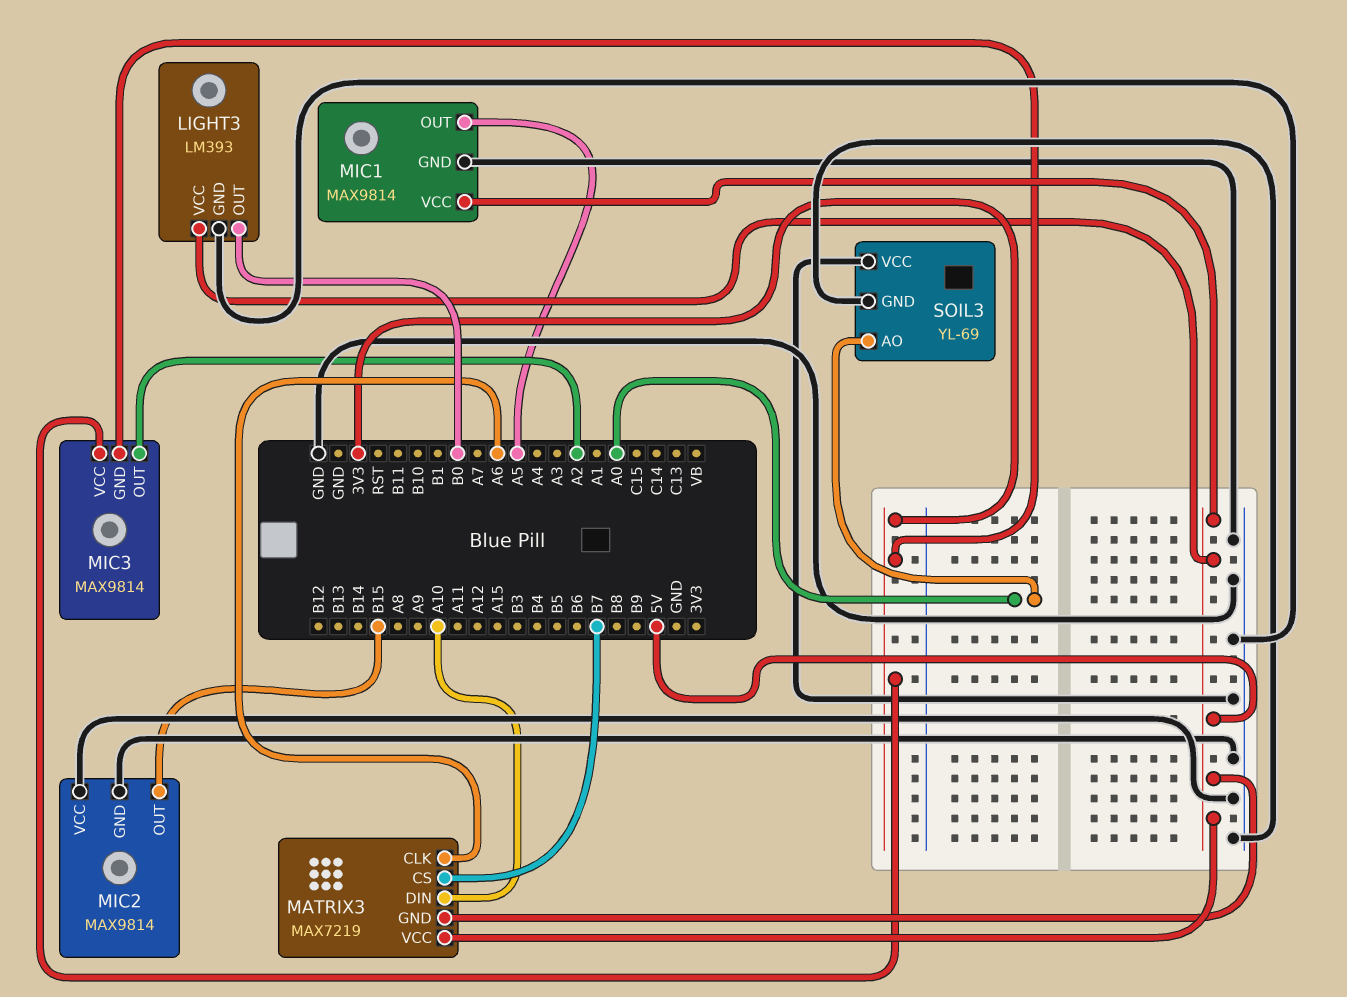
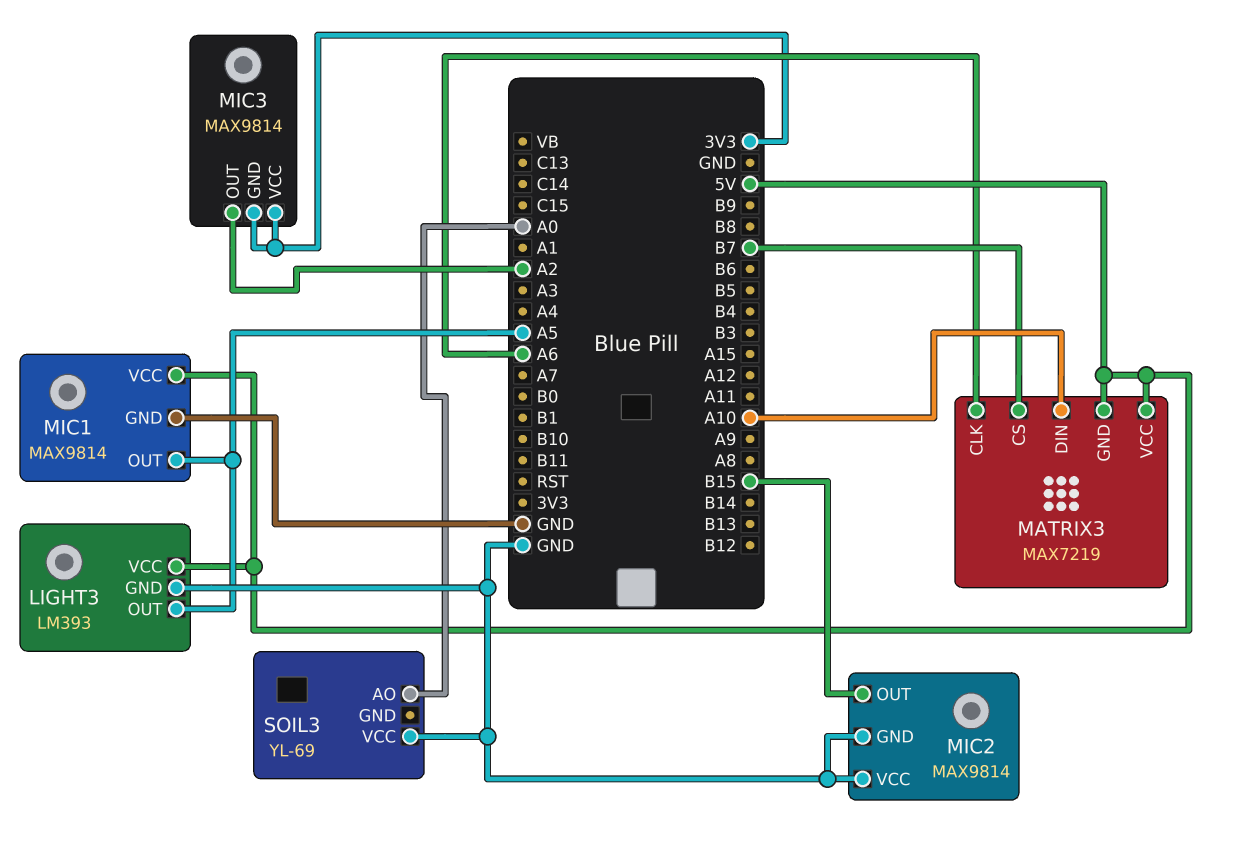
LIGHT3 pin OUT: B0 -> A5
SOIL3 pin GND: GND -> none

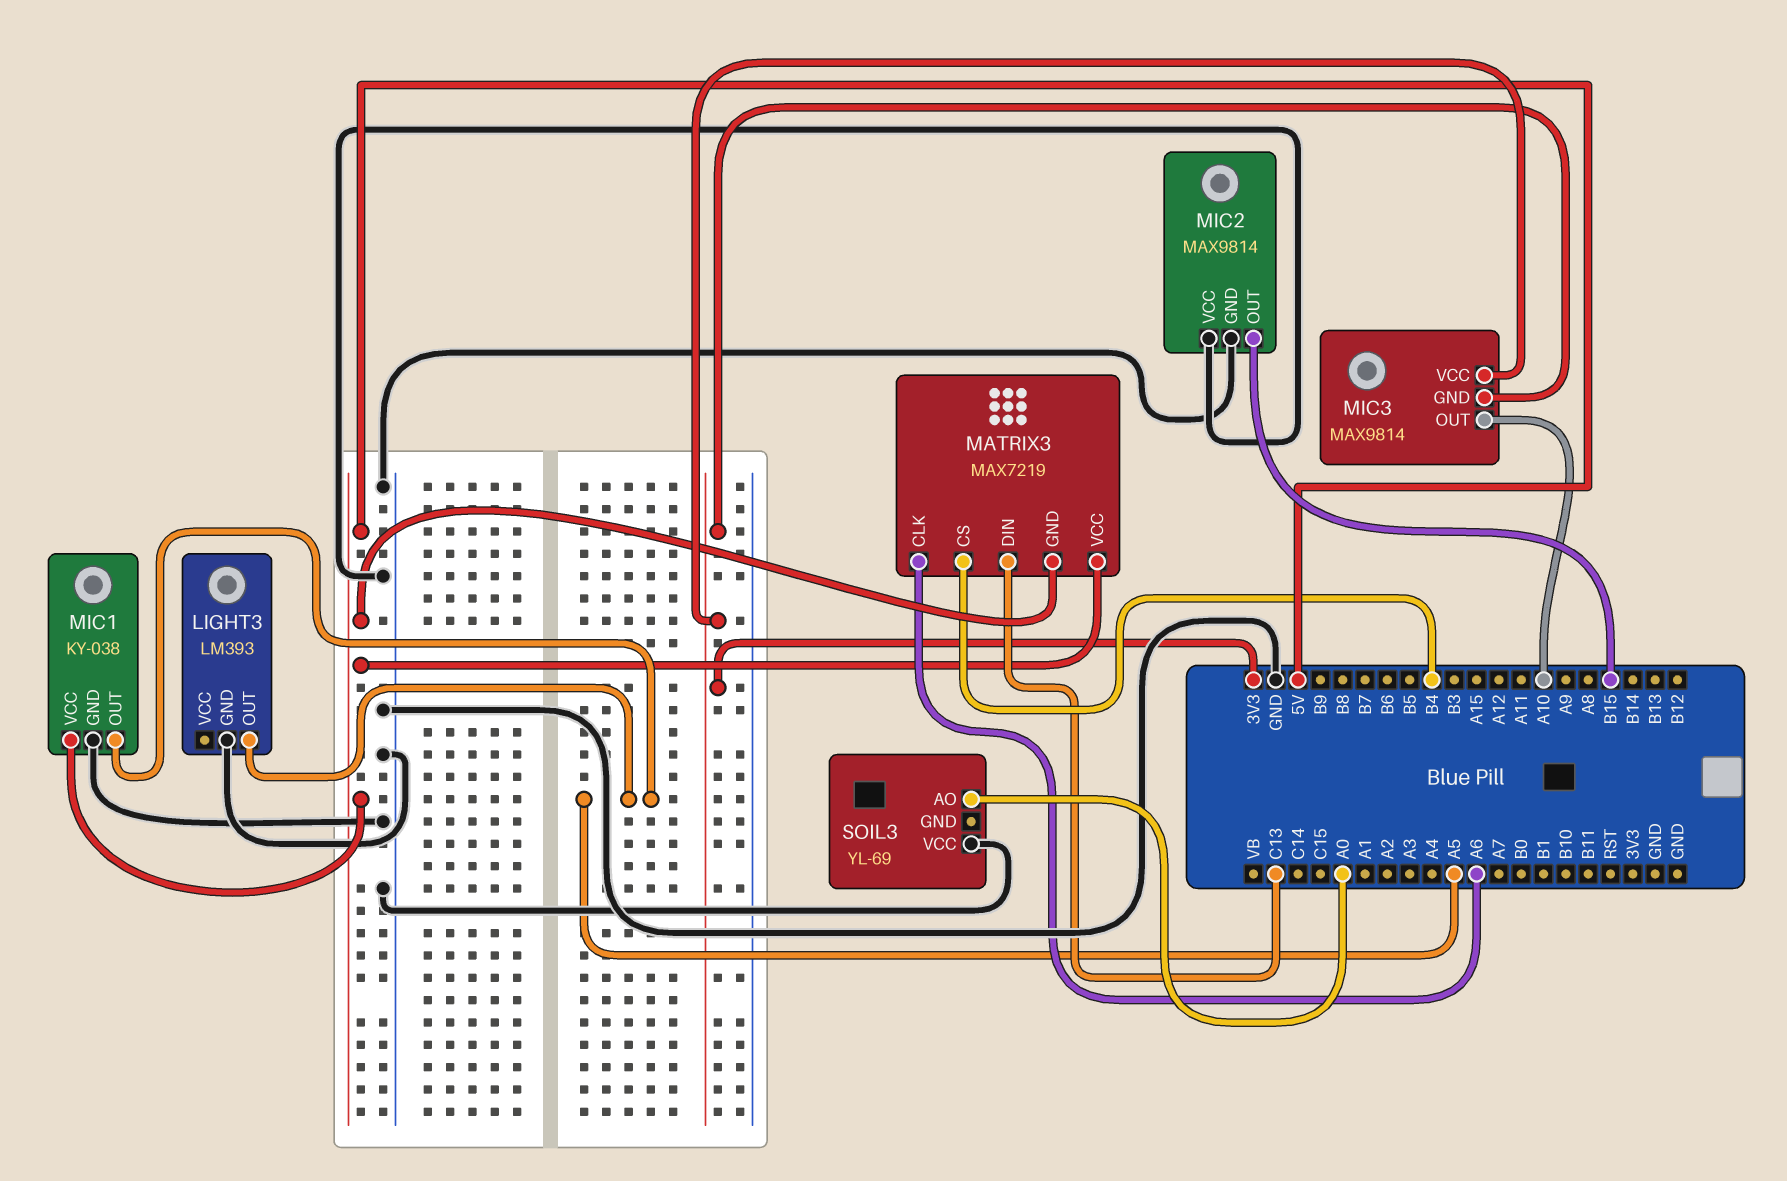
LIGHT3 pin VCC: 5V -> none
MATRIX3 pin CS: B7 -> B4
MATRIX3 pin DIN: A10 -> C13
MIC1: MAX9814 -> KY-038
MIC3 pin OUT: A2 -> A10

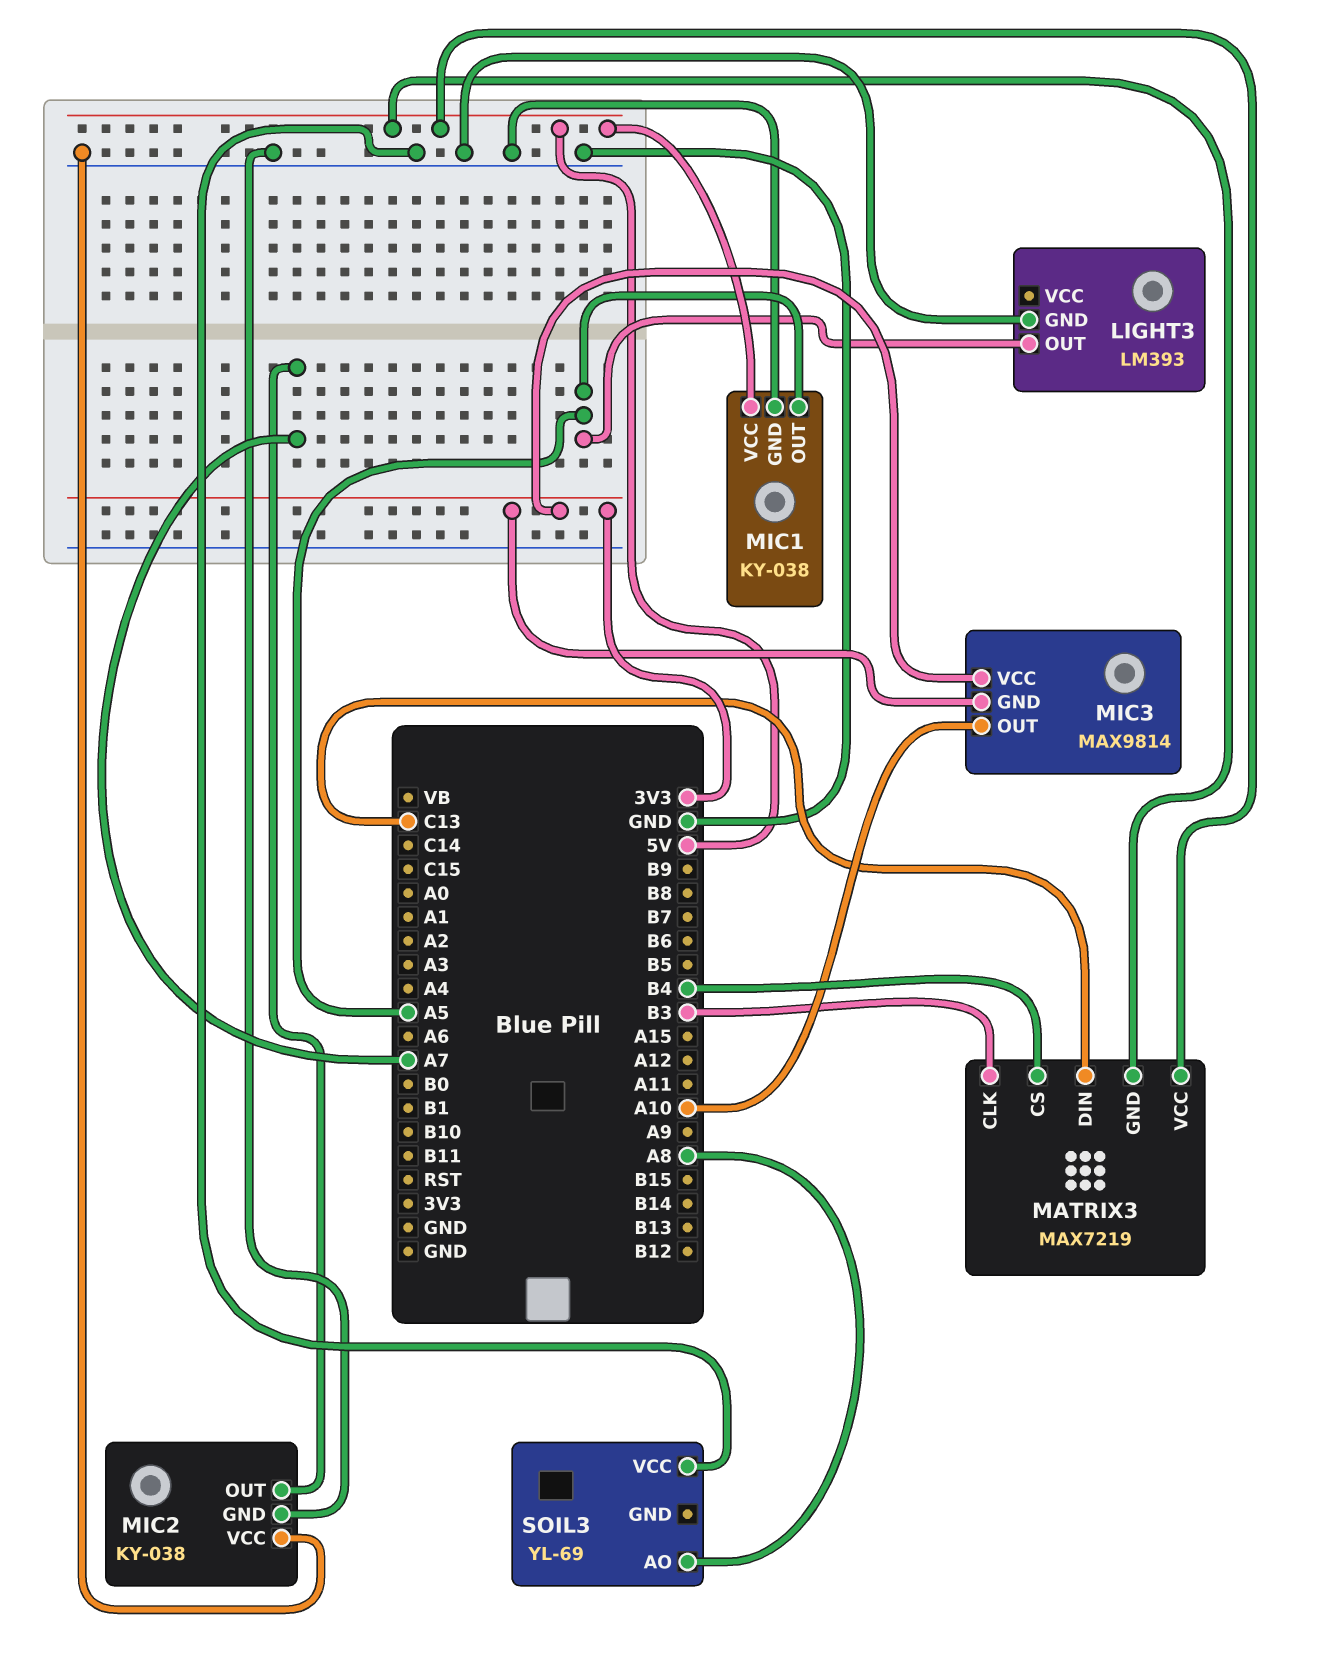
MATRIX3 pin CLK: A6 -> B3
MIC2: MAX9814 -> KY-038
MIC2 pin OUT: B15 -> A7
SOIL3 pin AO: A0 -> A8

